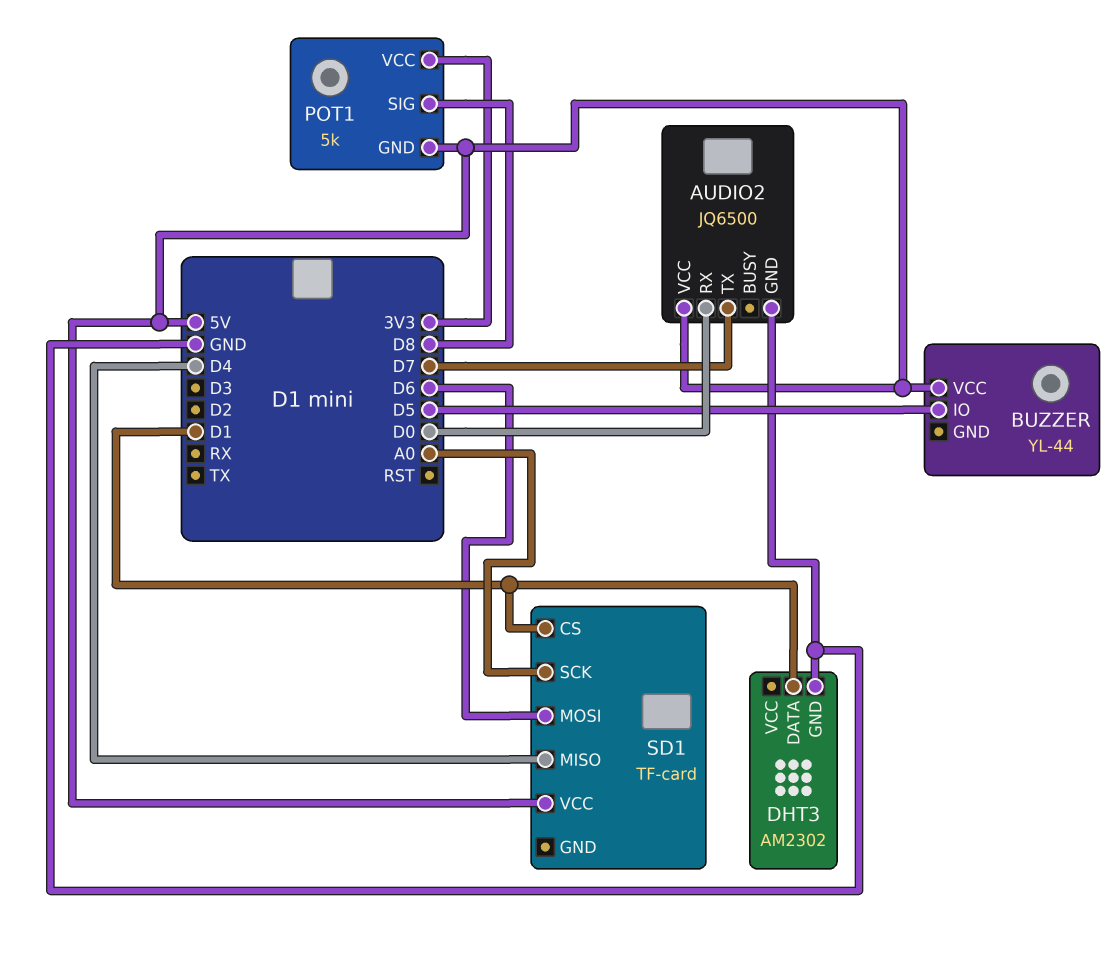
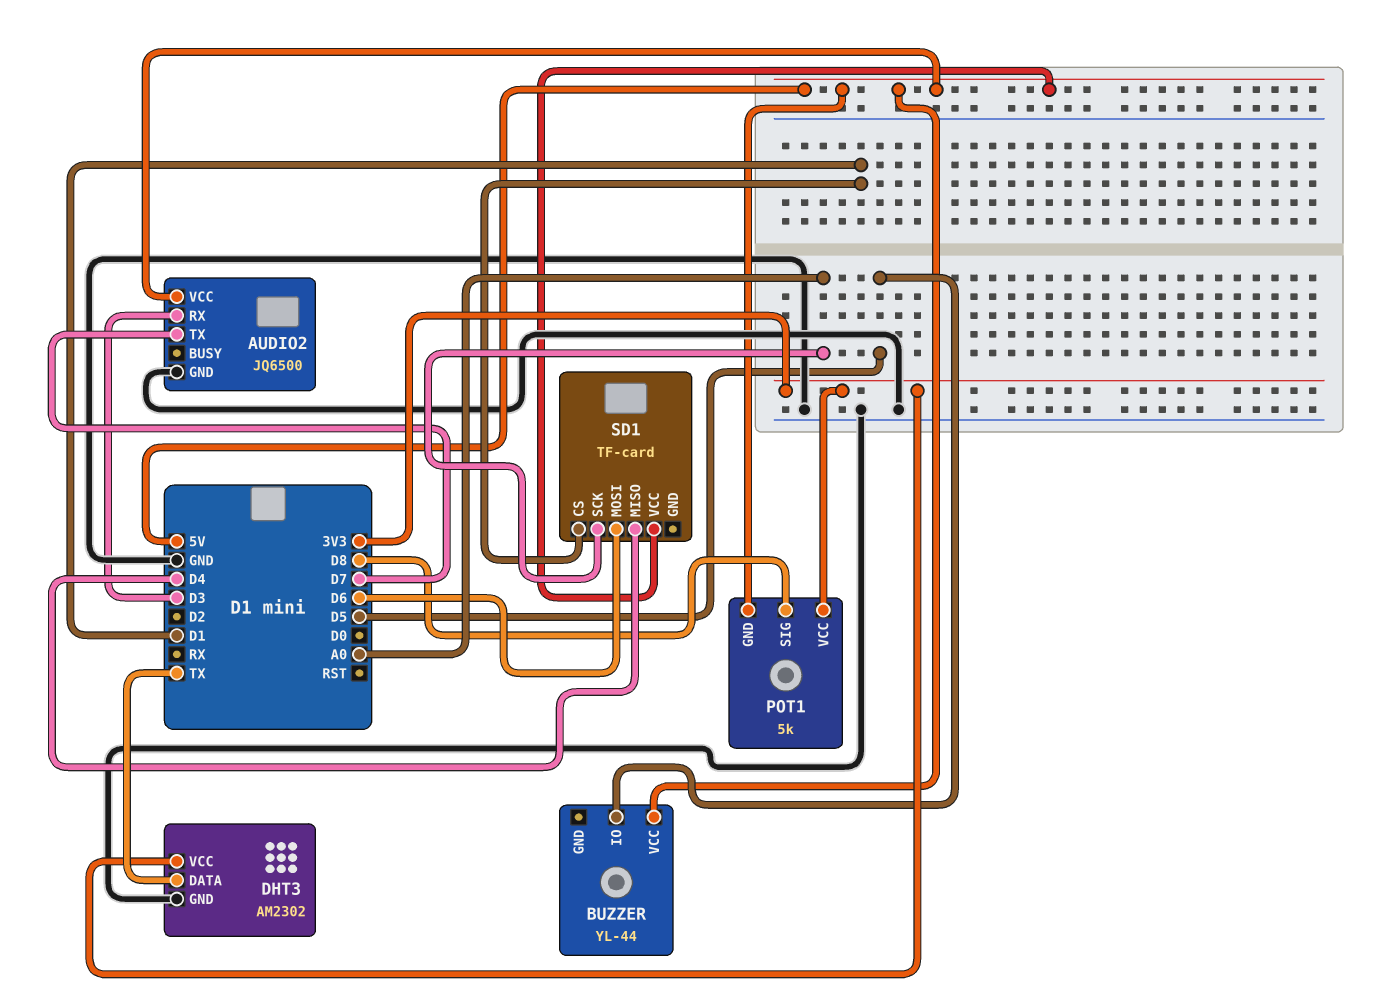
AUDIO2 pin RX: D0 -> D3
DHT3 pin DATA: D1 -> TX
DHT3 pin VCC: none -> 3V3

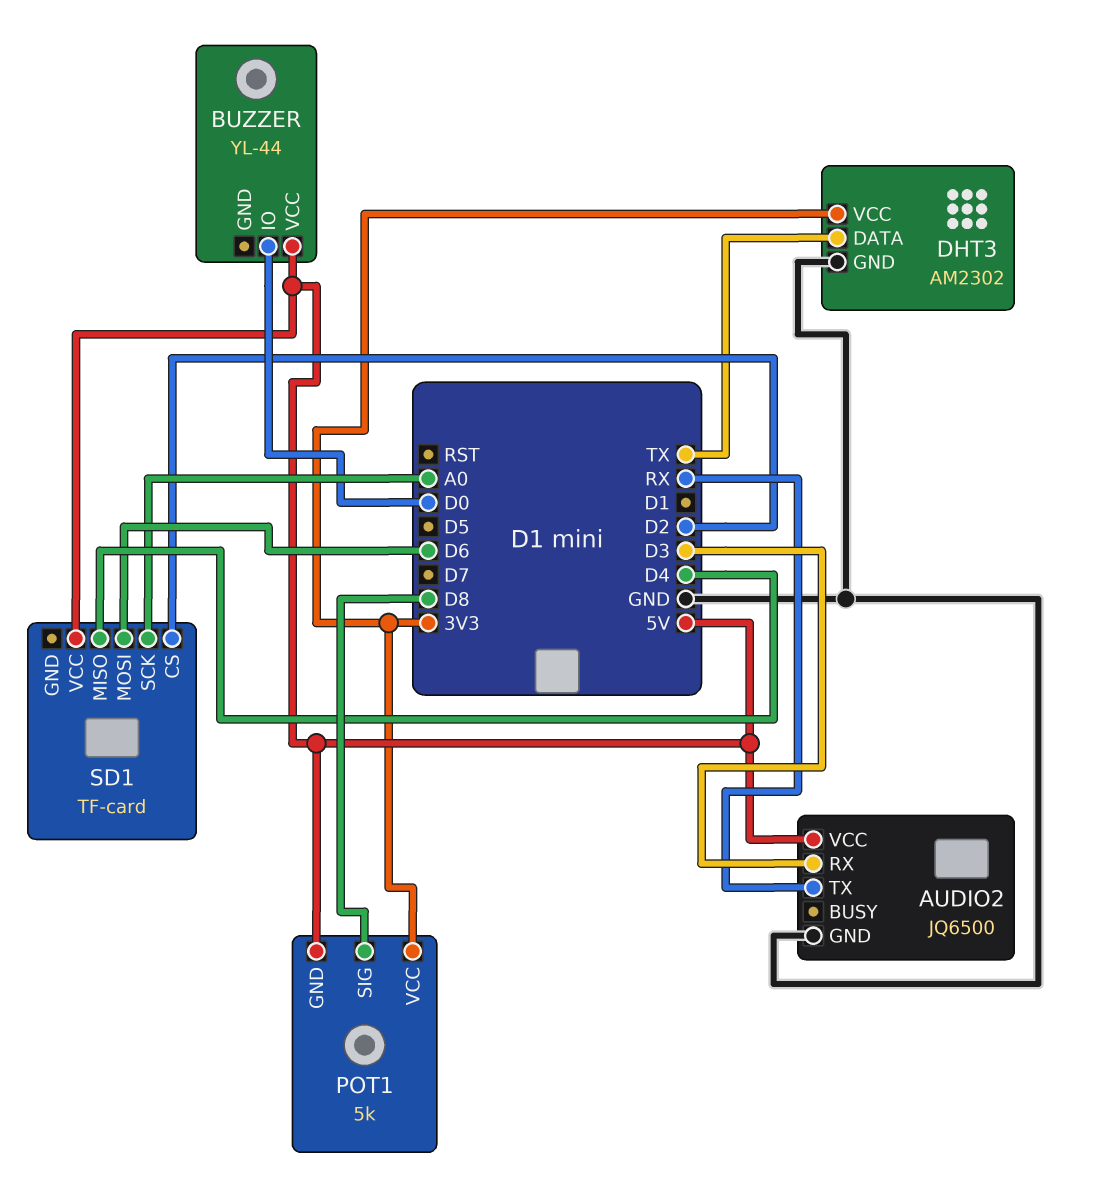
AUDIO2 pin TX: D7 -> RX
BUZZER pin IO: D5 -> D0
SD1 pin CS: D1 -> D2

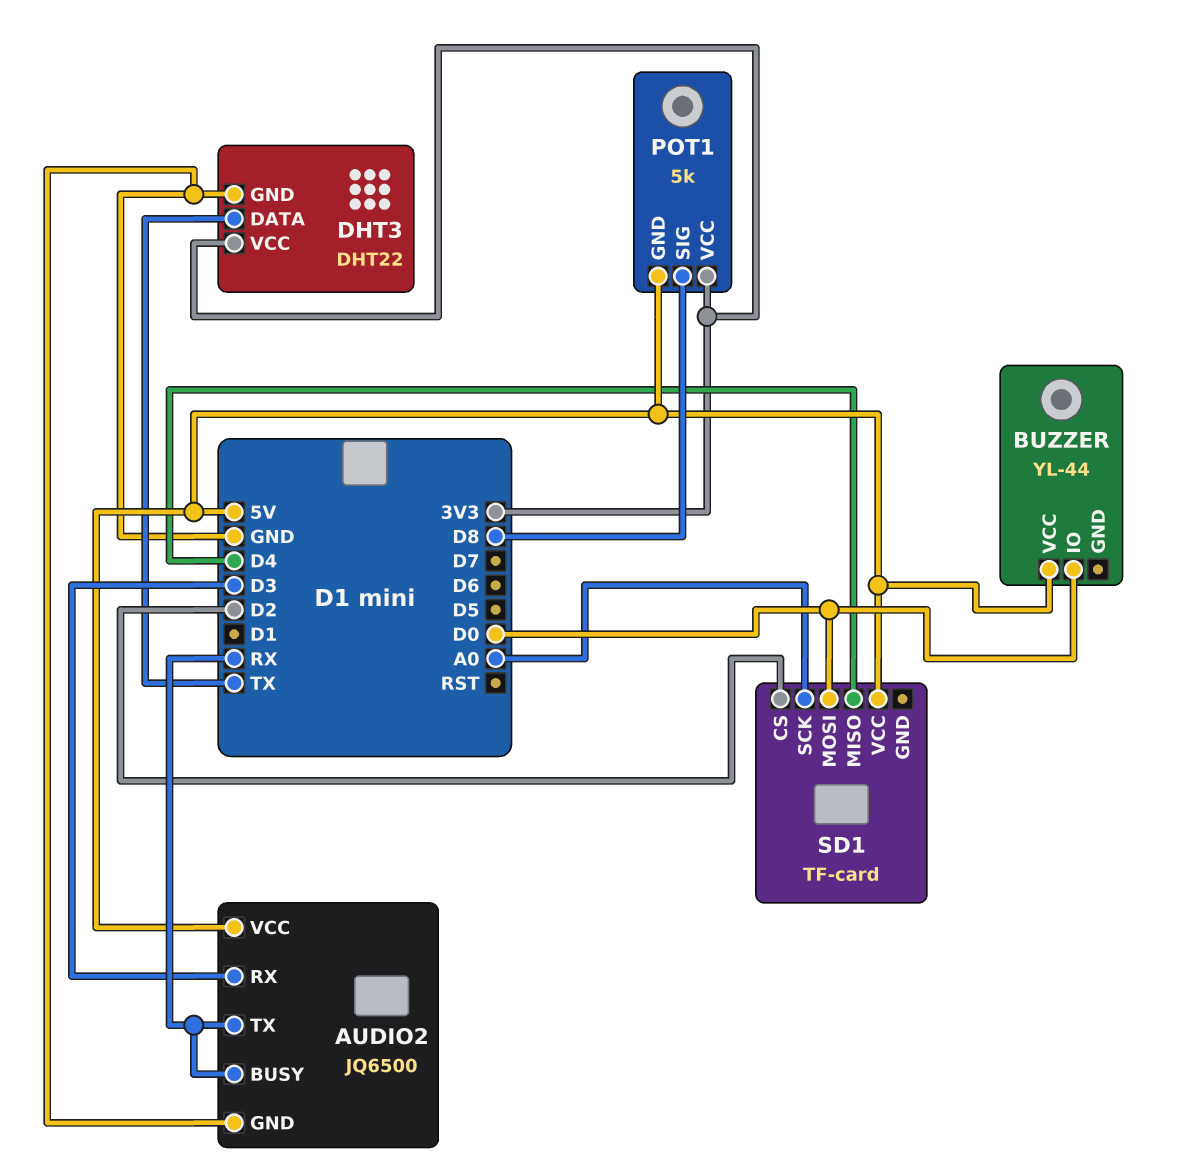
AUDIO2 pin BUSY: none -> RX
DHT3: AM2302 -> DHT22
SD1 pin MOSI: D6 -> D0

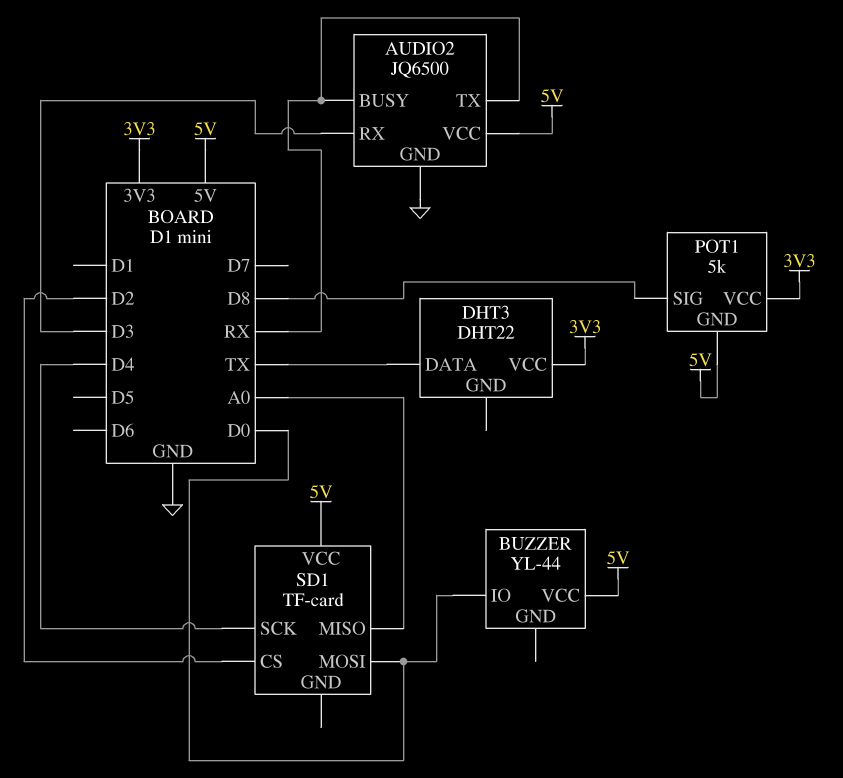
DHT3 pin GND: GND -> none
SD1 pin MISO: D4 -> A0
SD1 pin SCK: A0 -> D4

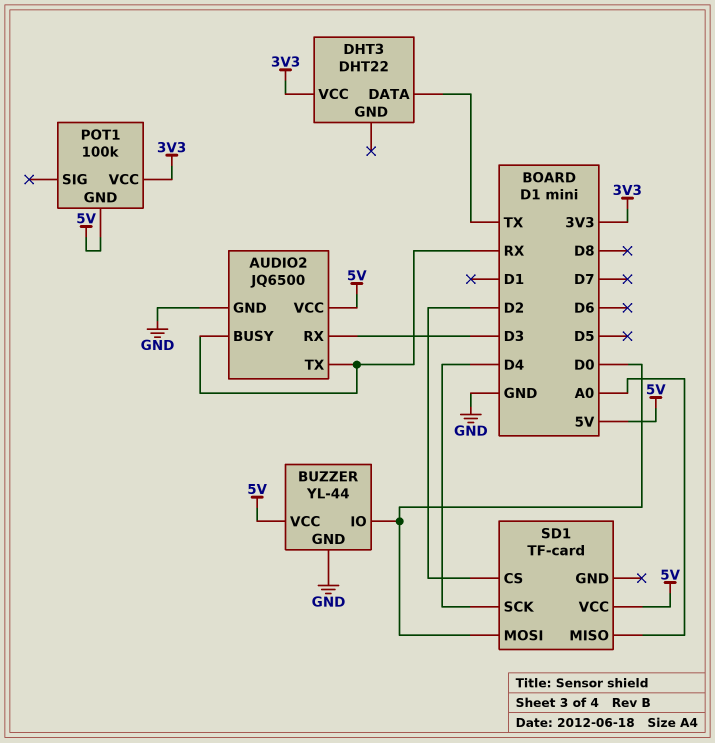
BUZZER pin GND: none -> GND
POT1: 5k -> 100k
POT1 pin SIG: D8 -> none

